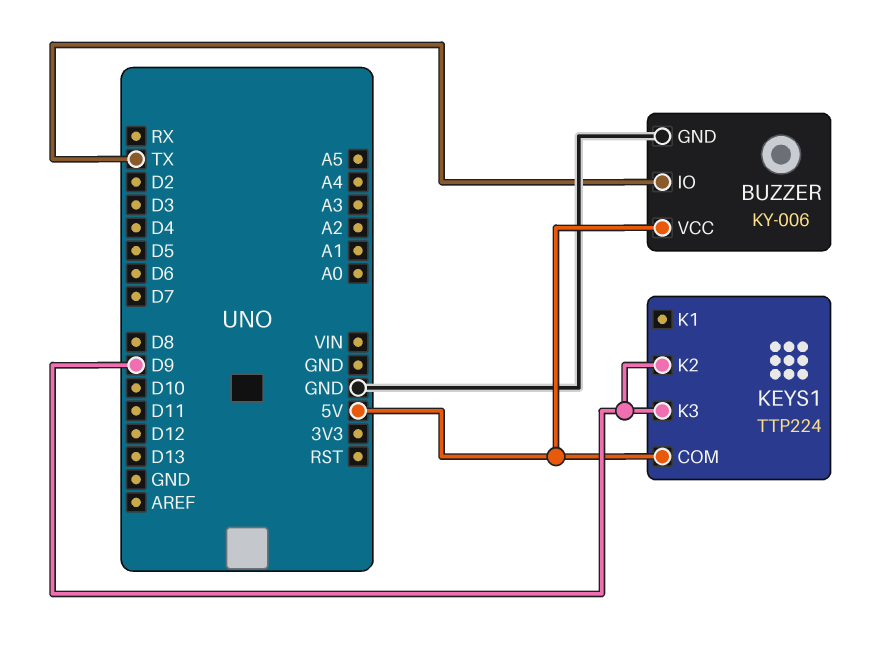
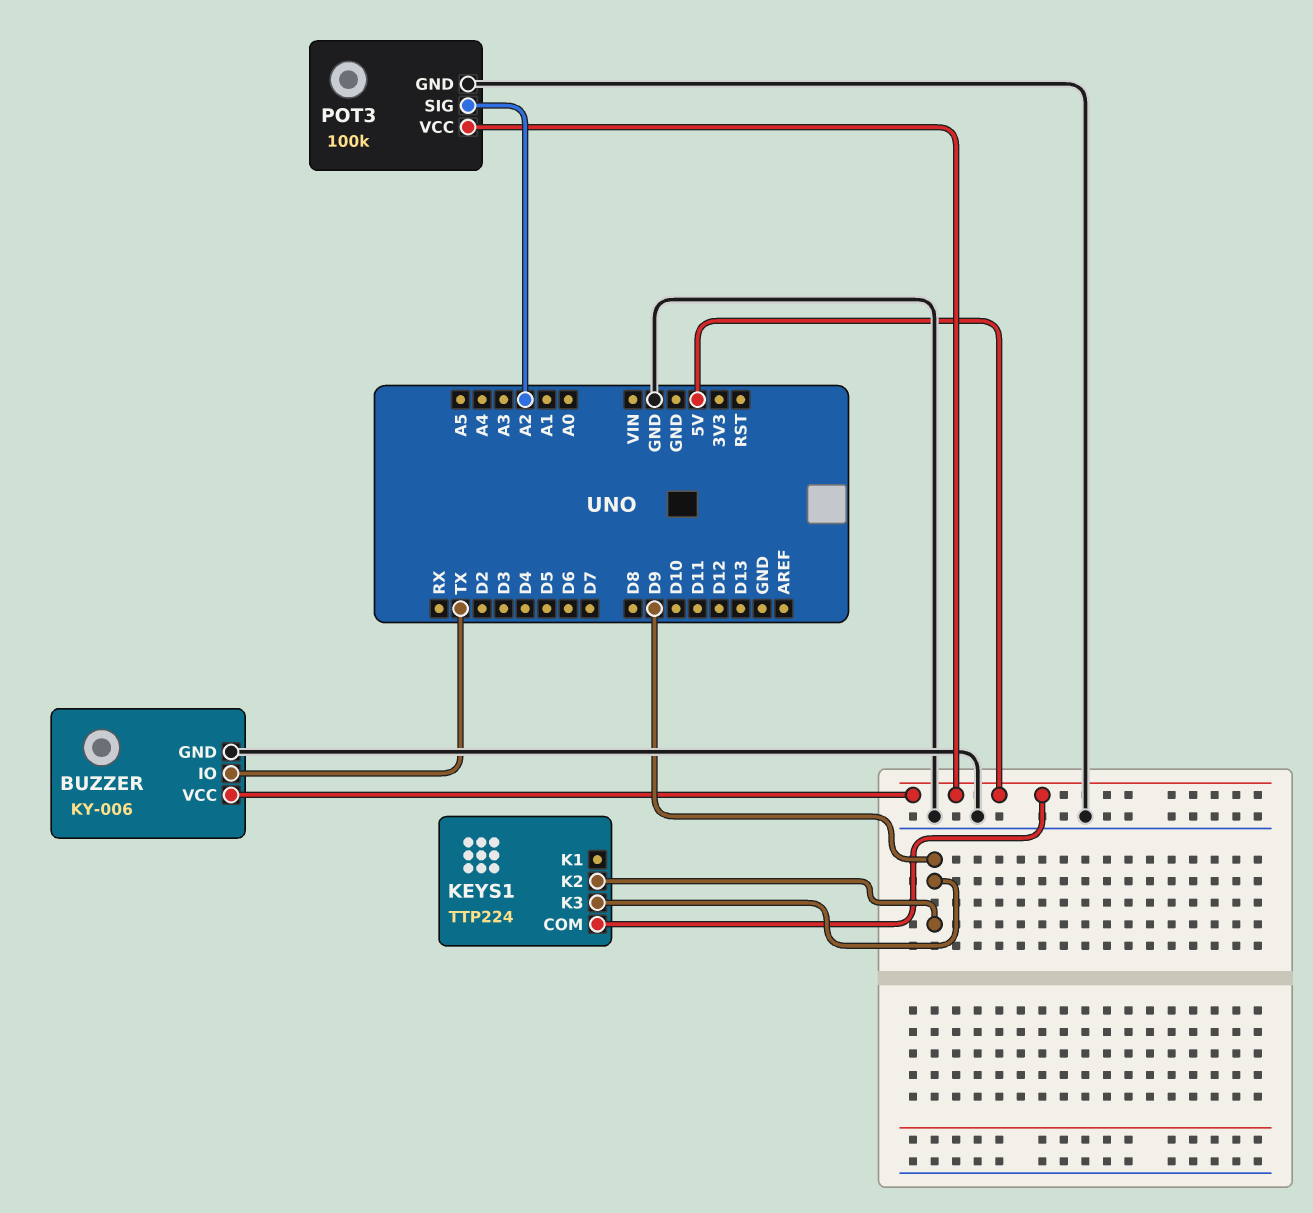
POT3: none -> 100k
POT3 pin GND: none -> GND
POT3 pin SIG: none -> A2
POT3 pin VCC: none -> 5V

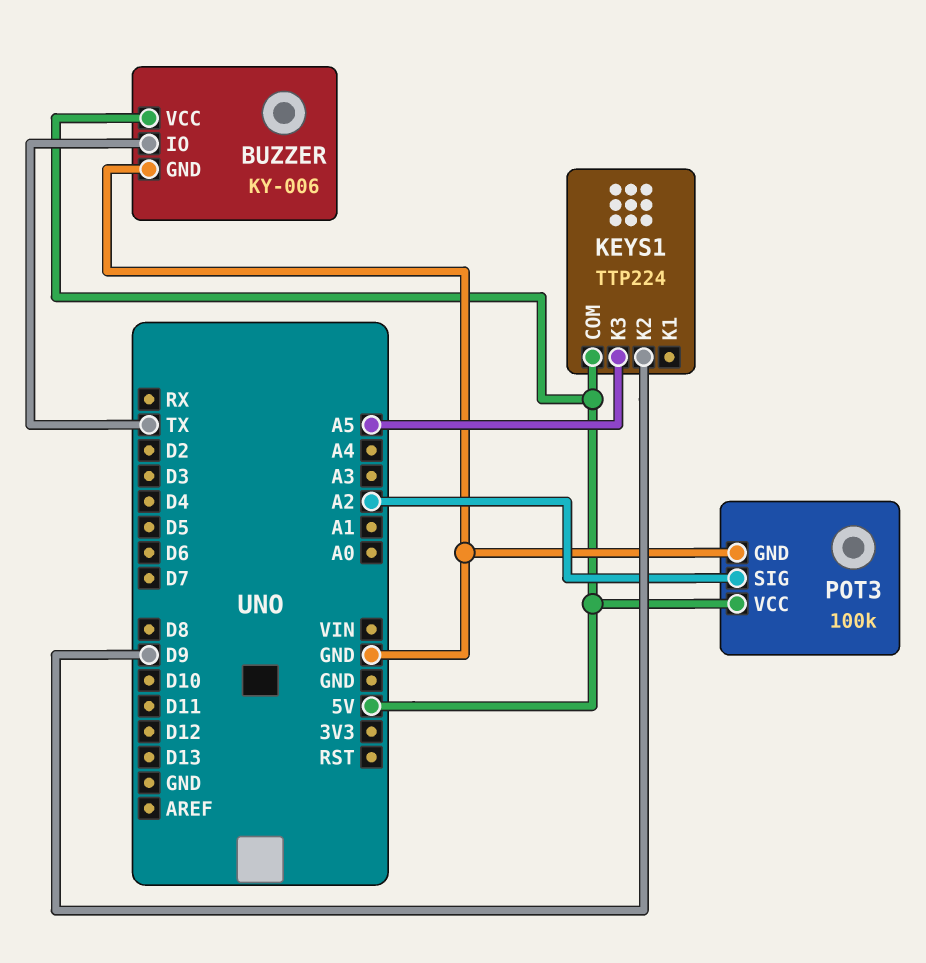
KEYS1 pin K3: D9 -> A5

